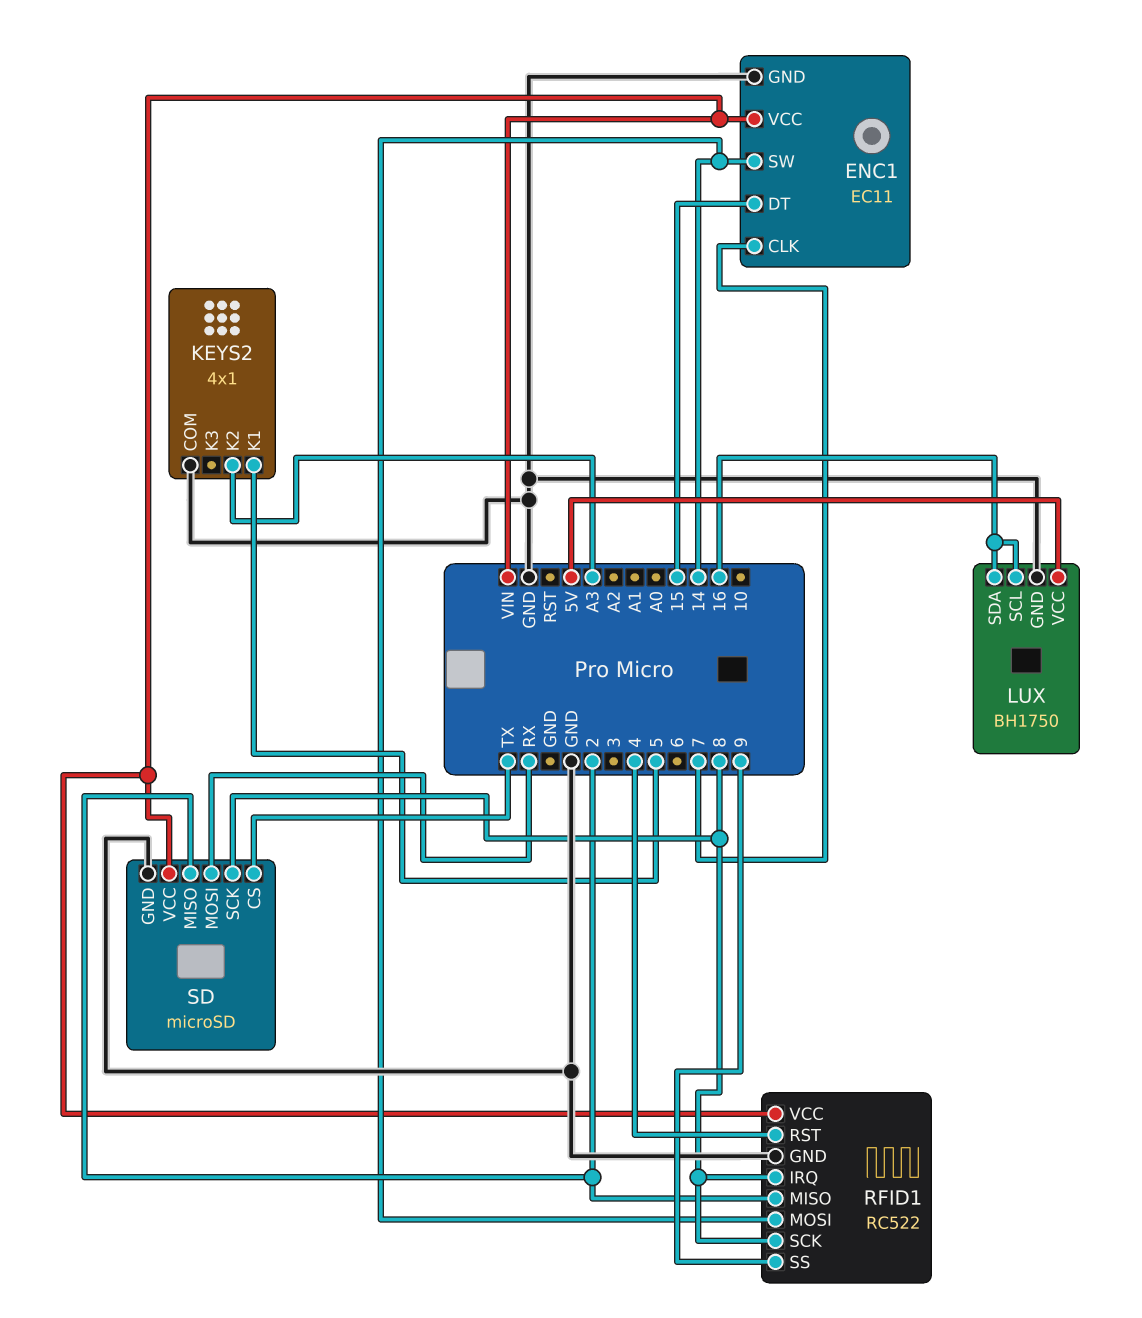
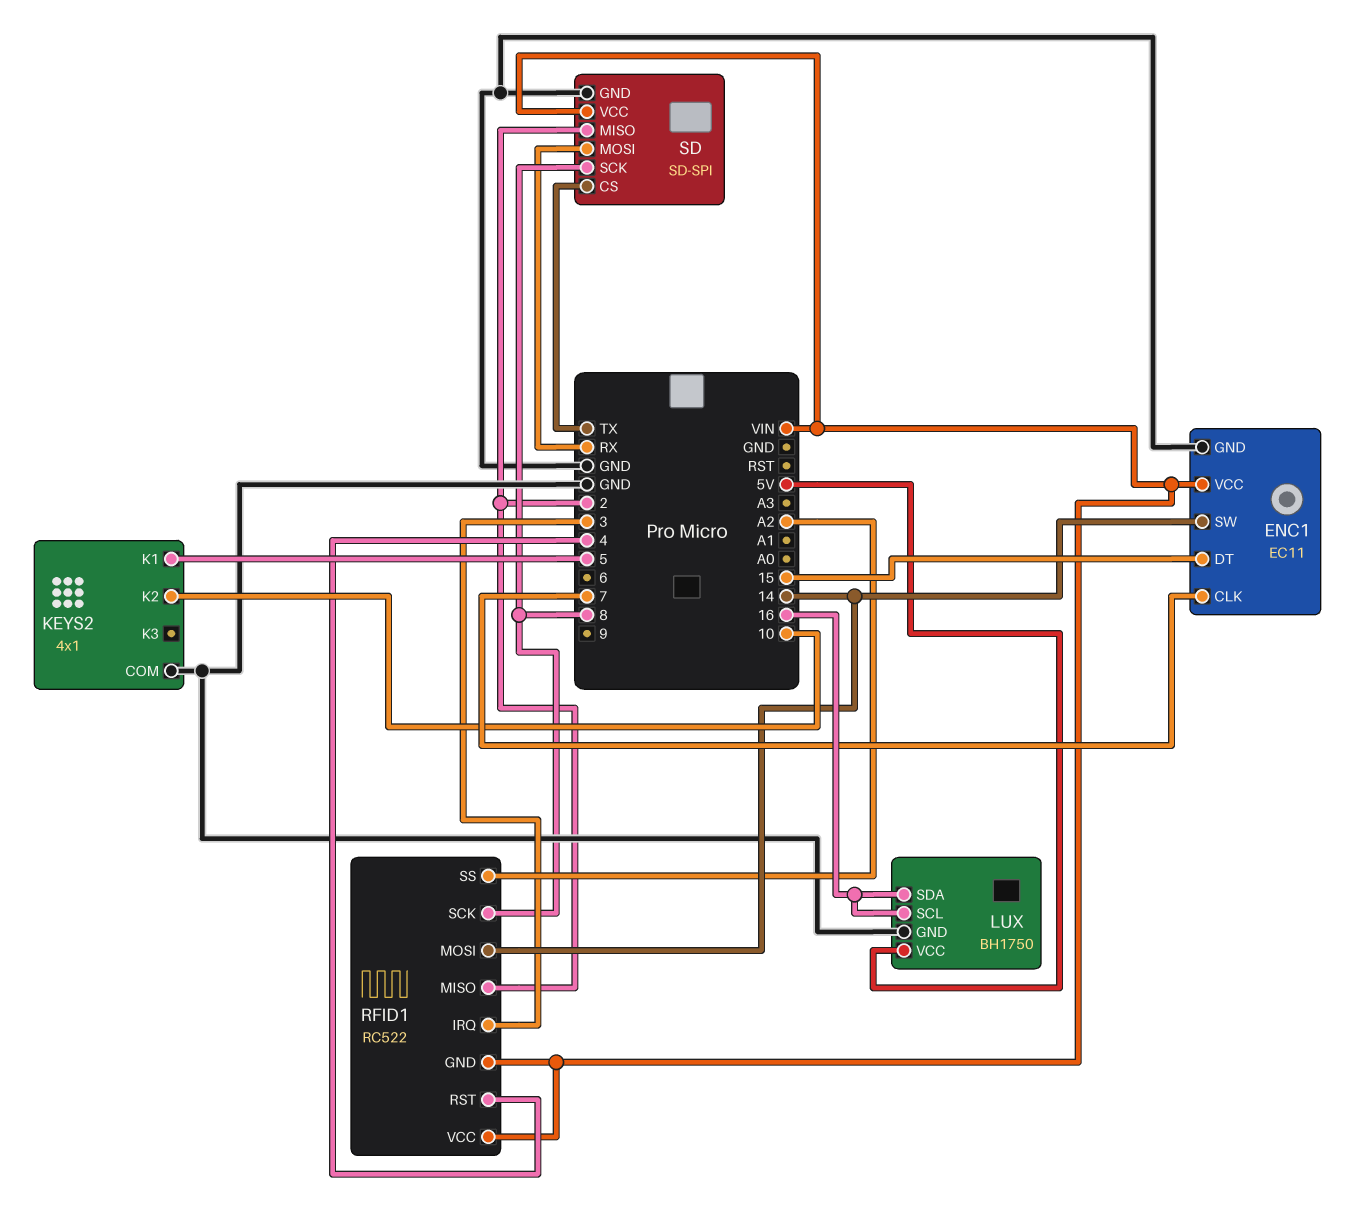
KEYS2 pin K2: A3 -> 10
RFID1 pin GND: GND -> VIN
RFID1 pin IRQ: 8 -> 3
RFID1 pin SS: 9 -> A2
SD: microSD -> SD-SPI

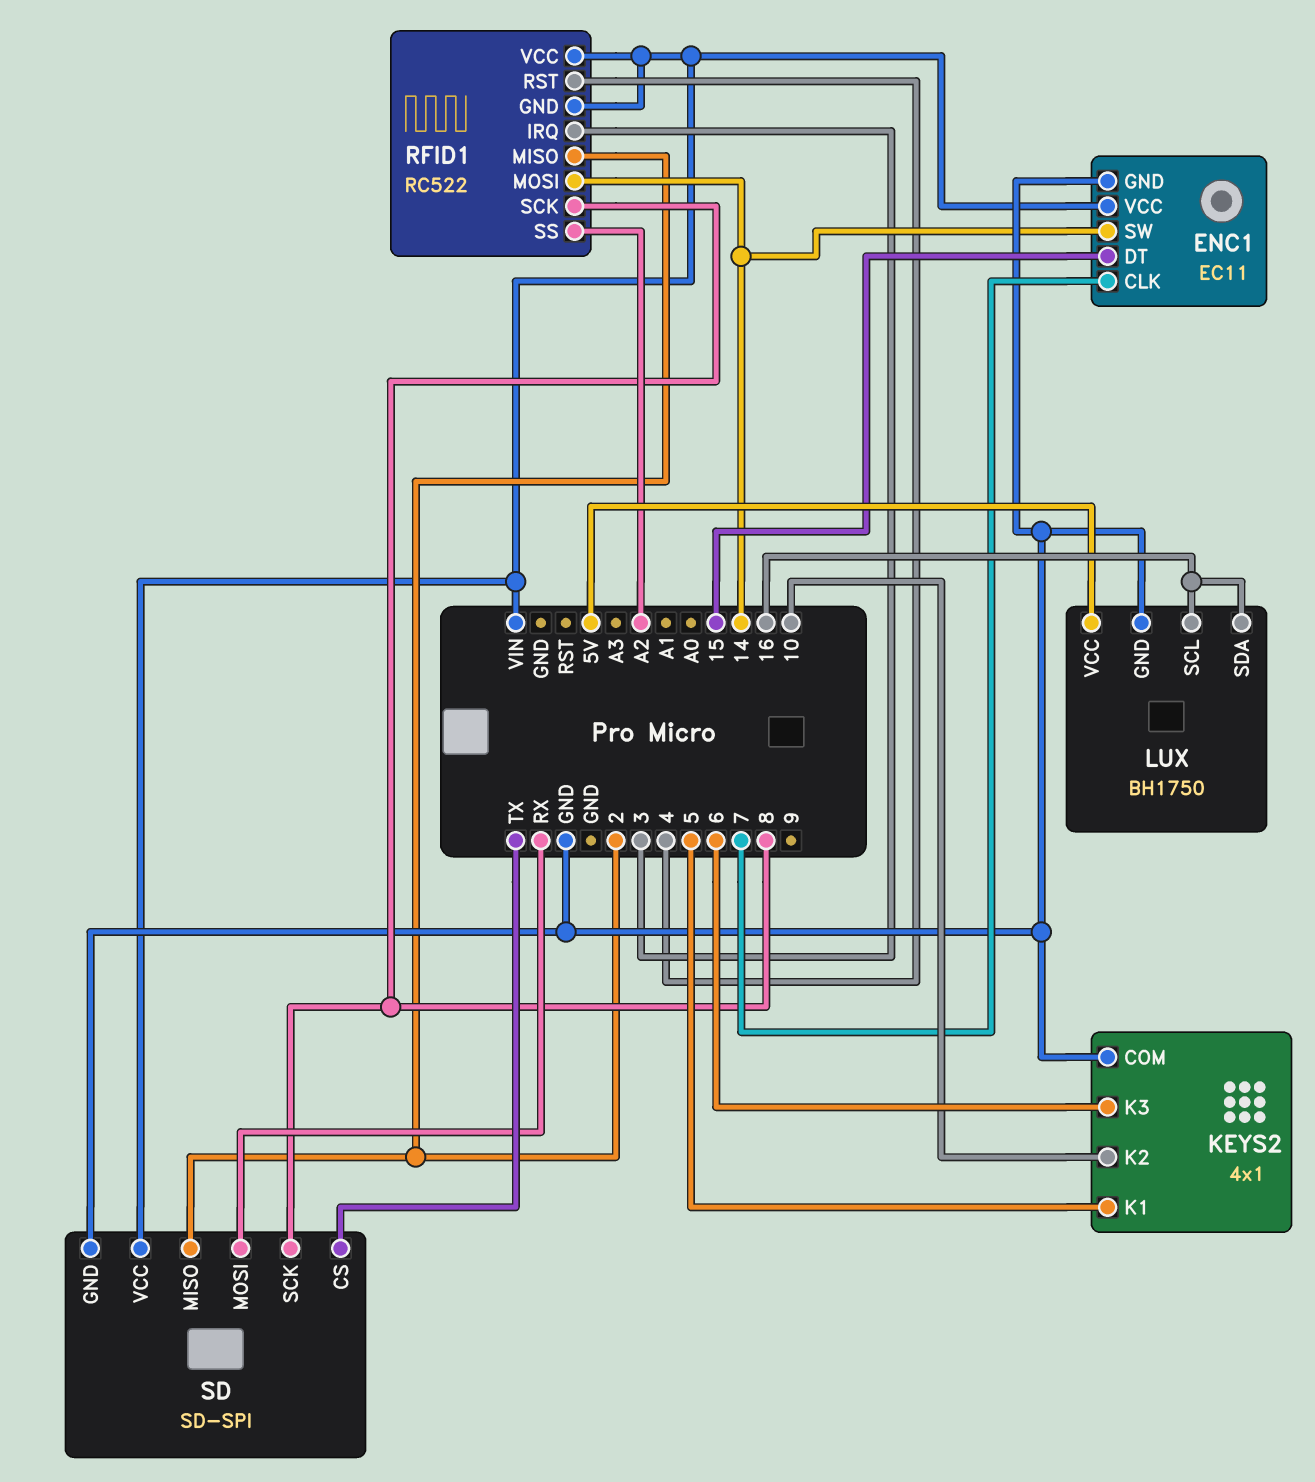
KEYS2 pin K3: none -> 6

